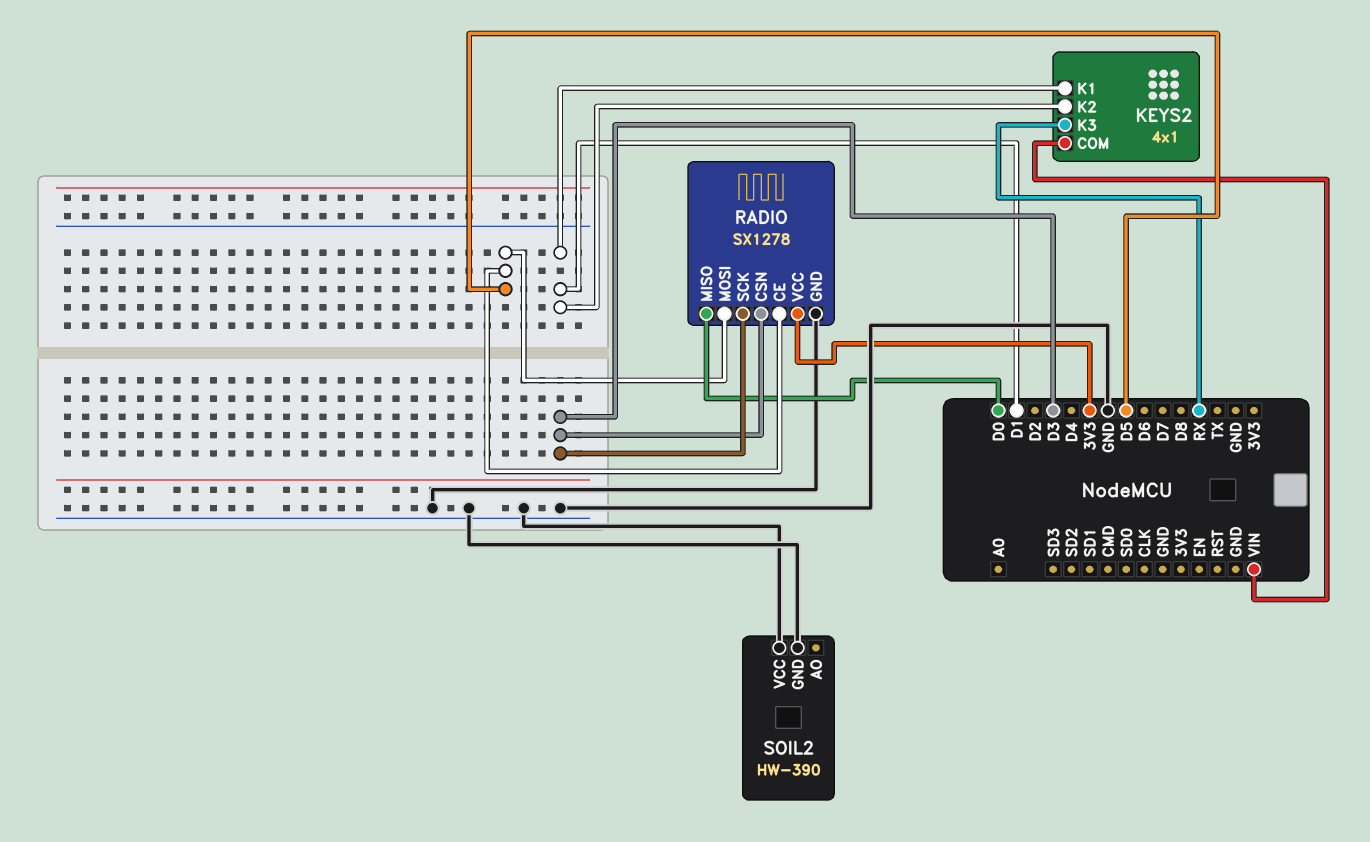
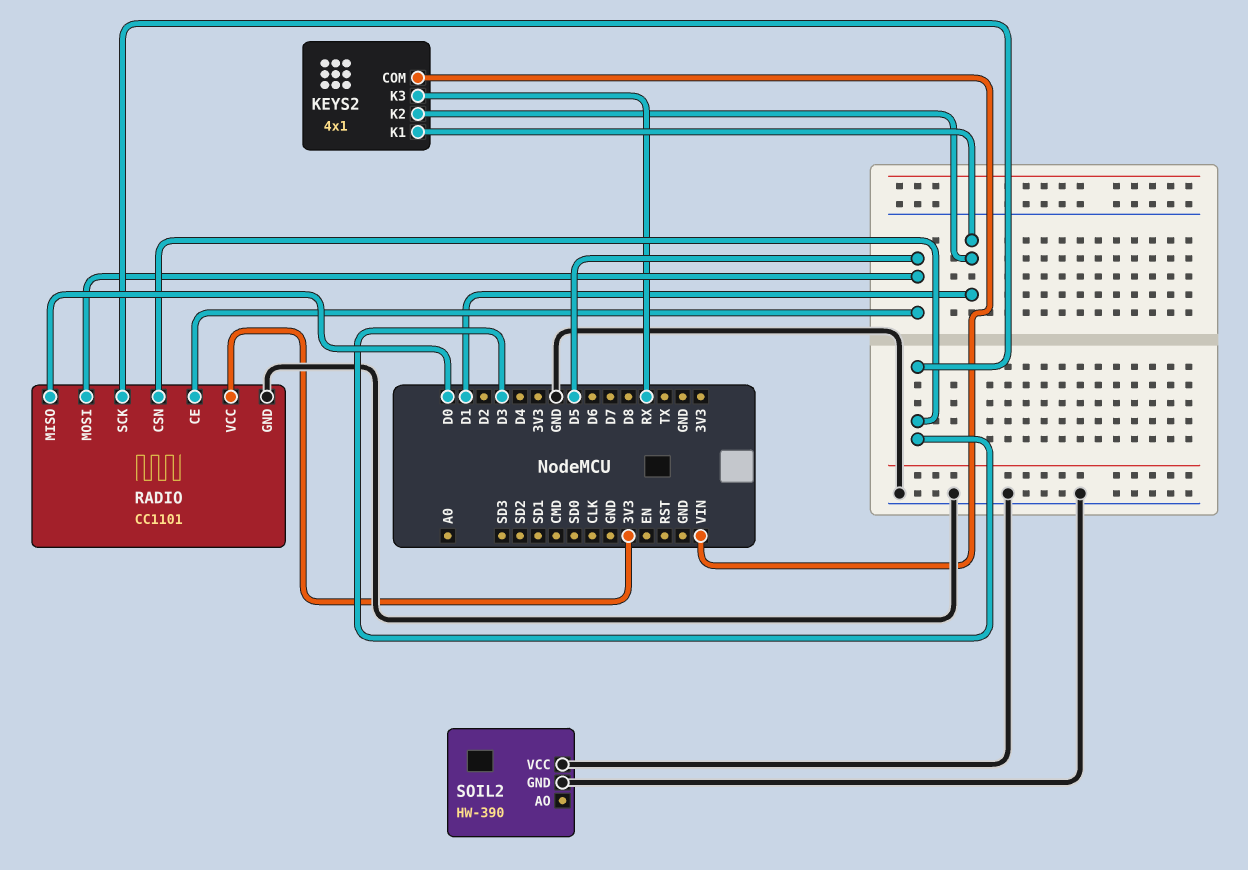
RADIO: SX1278 -> CC1101

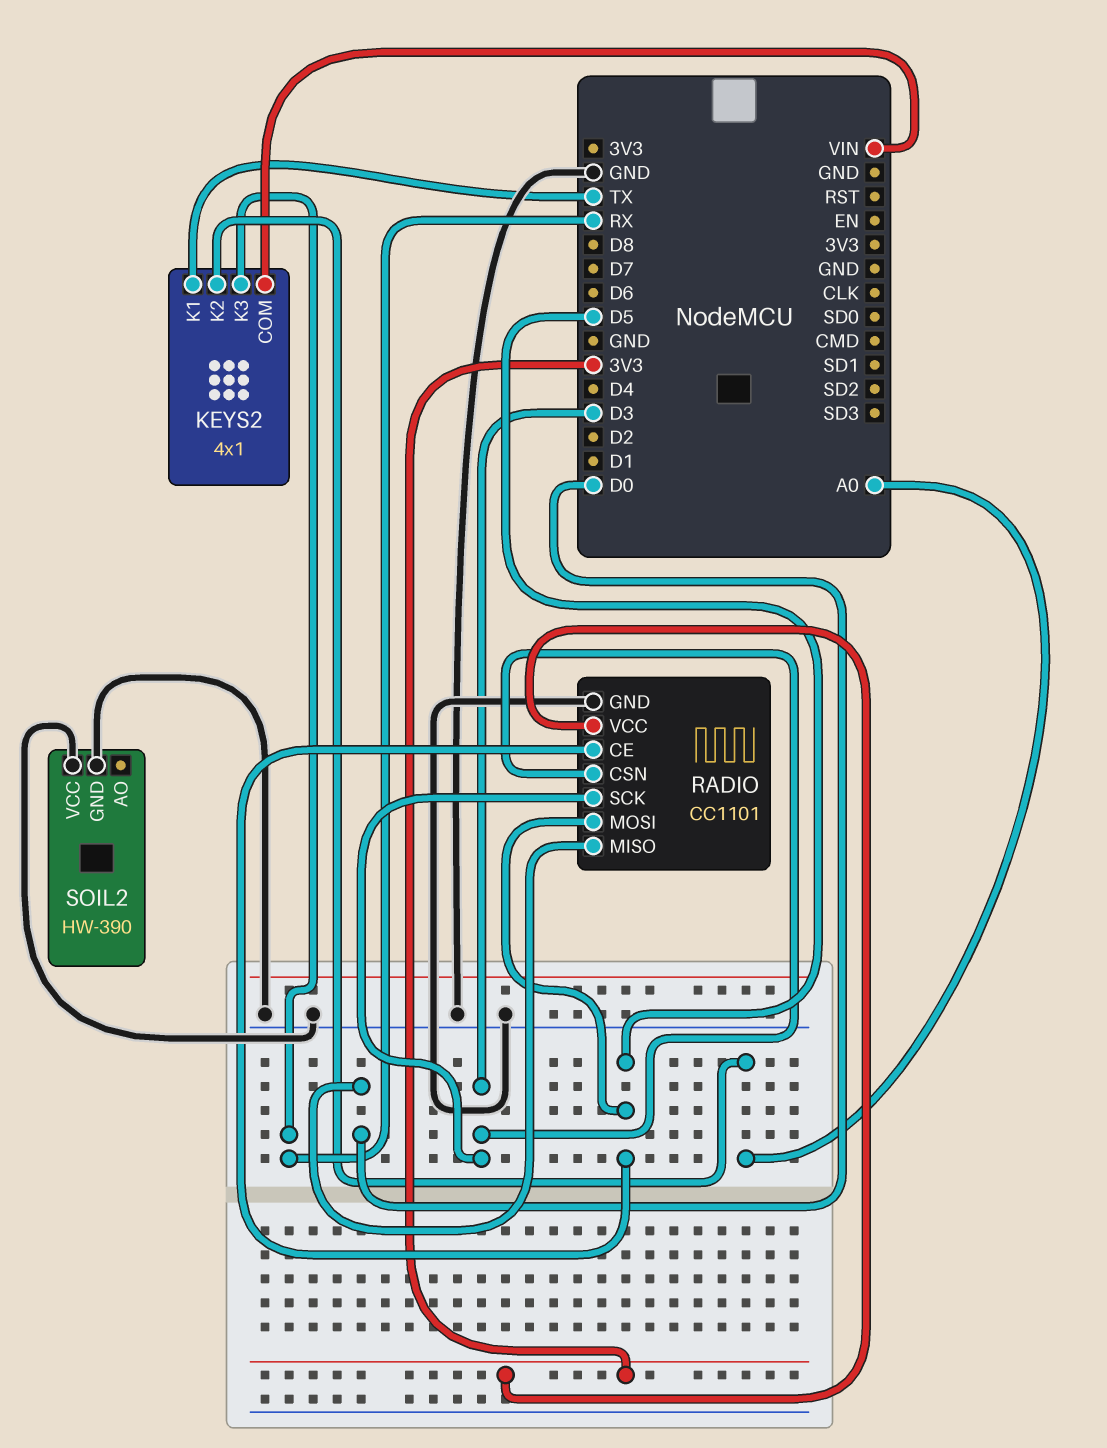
KEYS2 pin K1: D1 -> TX
KEYS2 pin K2: D1 -> A0

